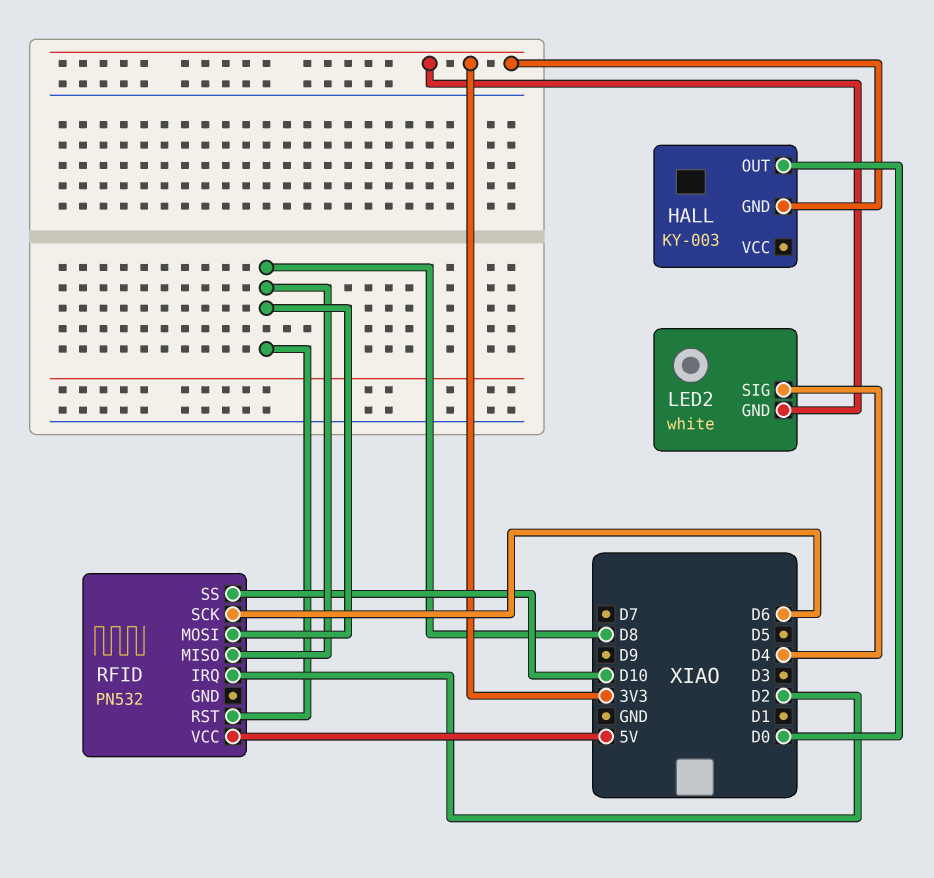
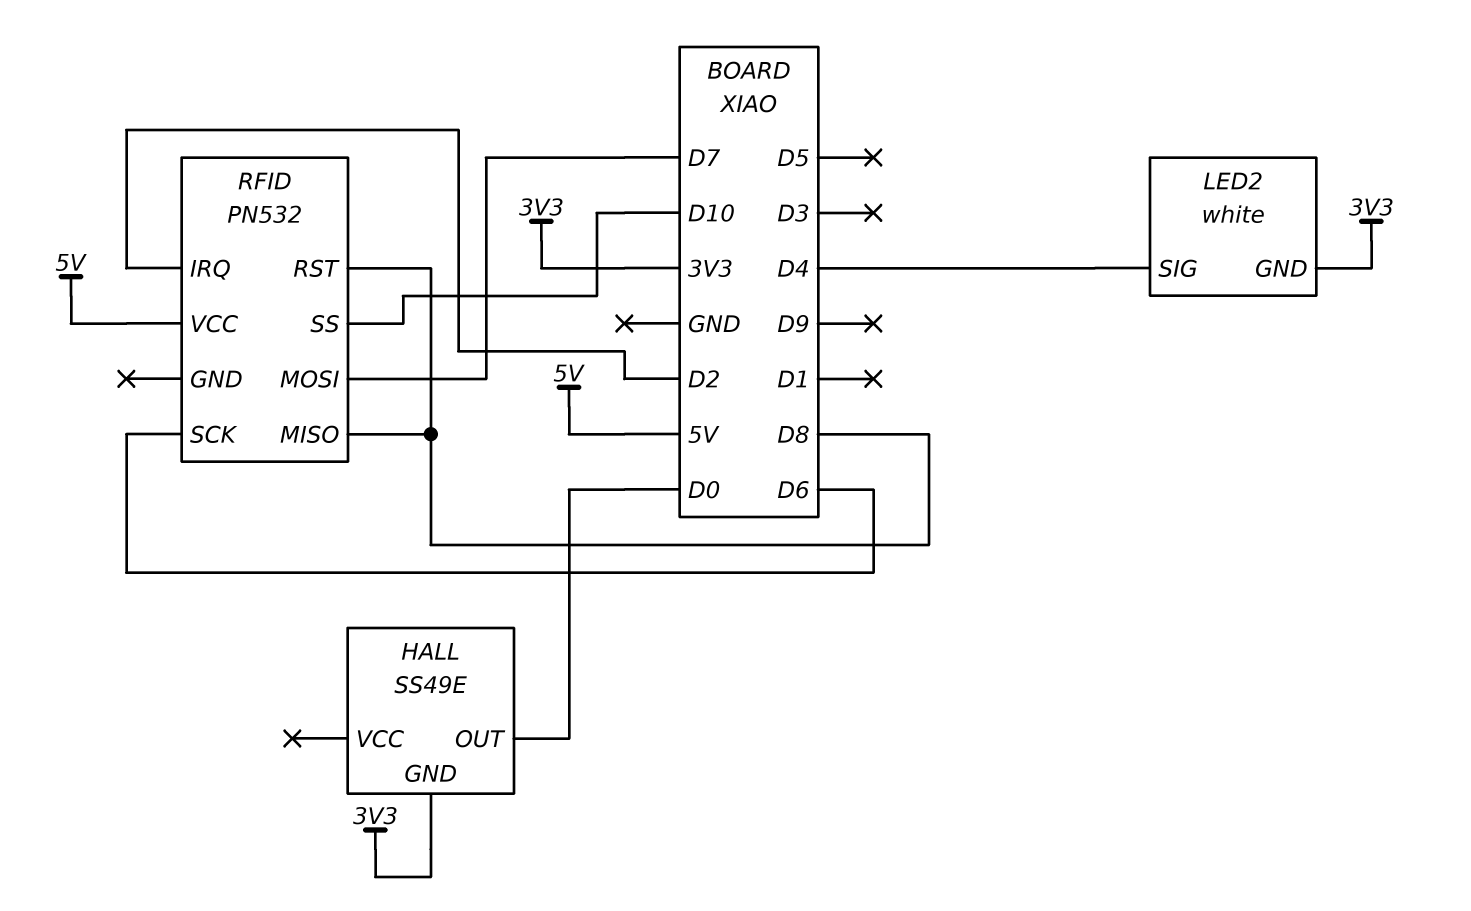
HALL: KY-003 -> SS49E
RFID pin MOSI: D8 -> D7

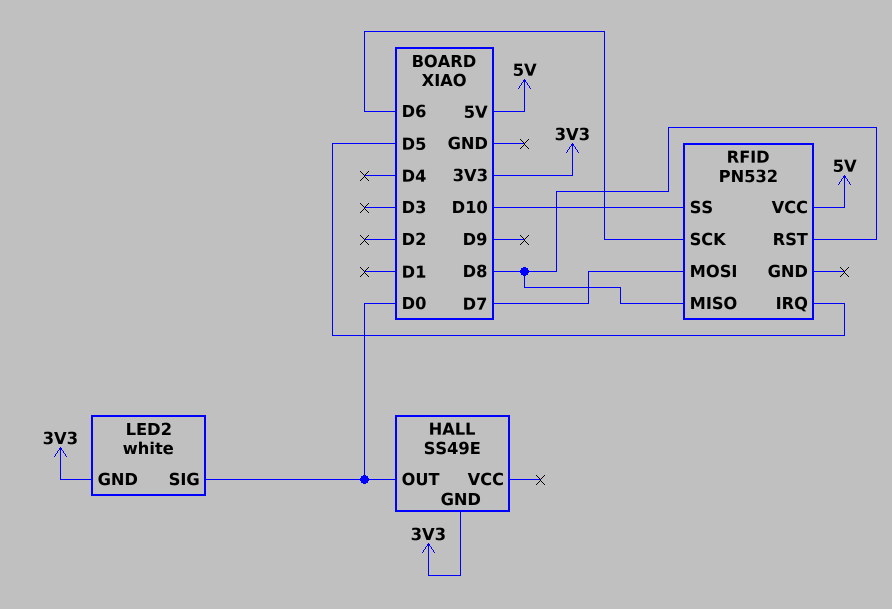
LED2 pin SIG: D4 -> D0
RFID pin IRQ: D2 -> D5

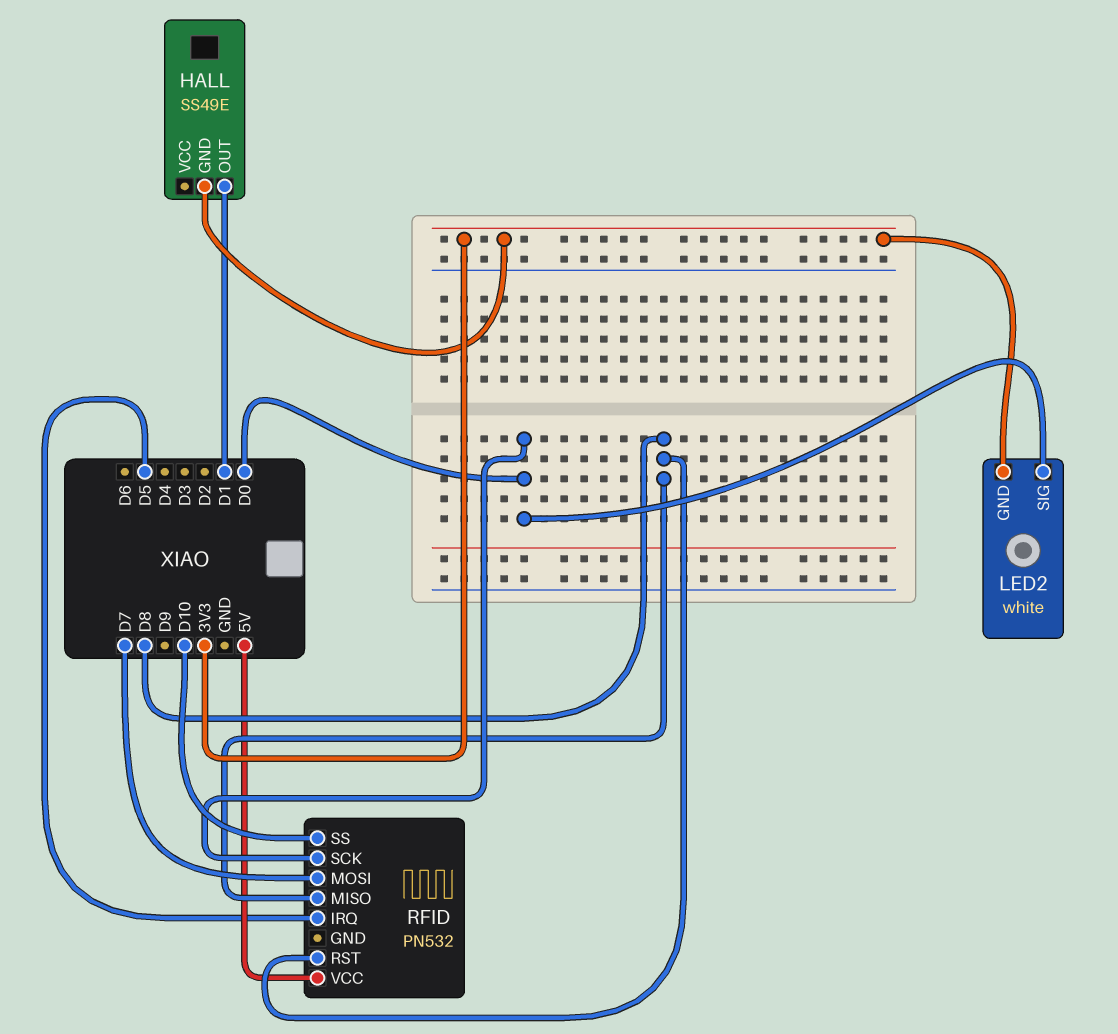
HALL pin OUT: D0 -> D1
RFID pin SCK: D6 -> D0

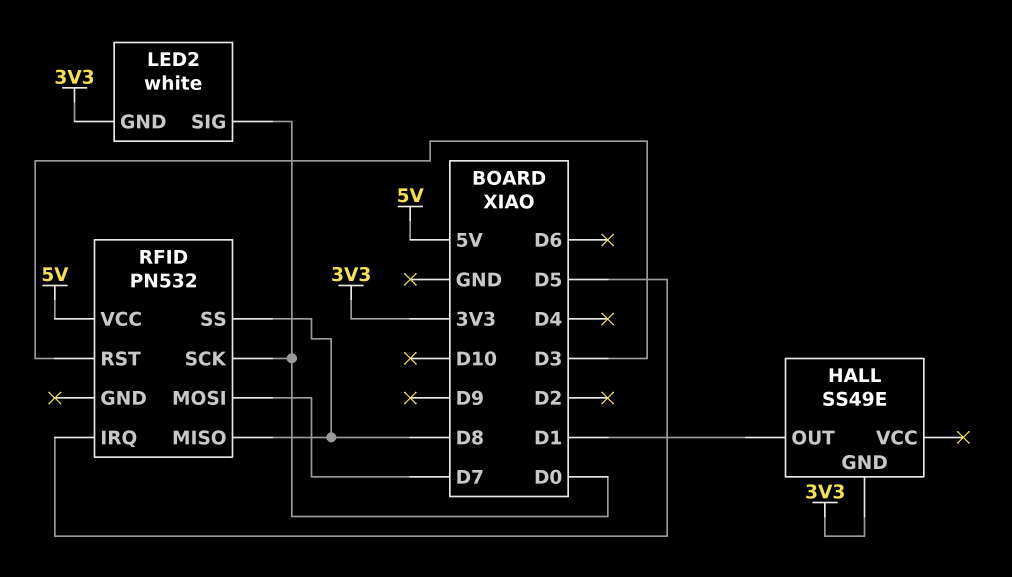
RFID pin RST: D8 -> D3
RFID pin SS: D10 -> D8

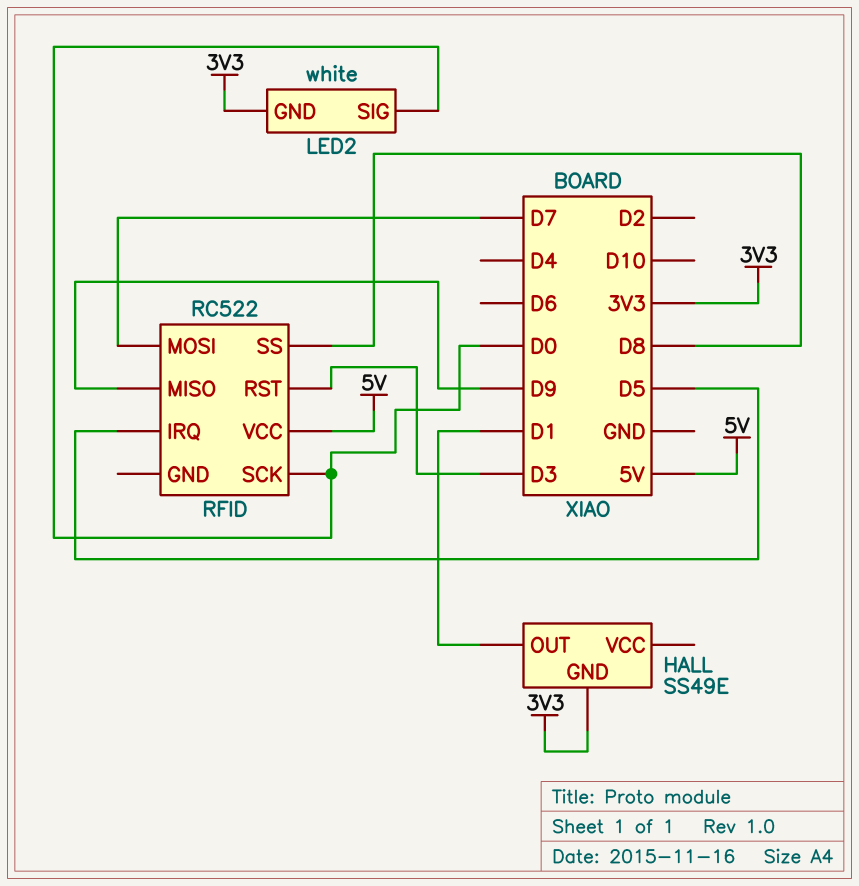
RFID: PN532 -> RC522
RFID pin MISO: D8 -> D9

